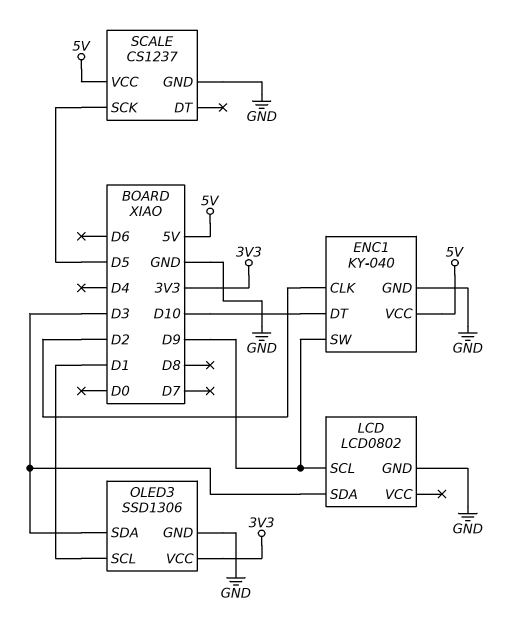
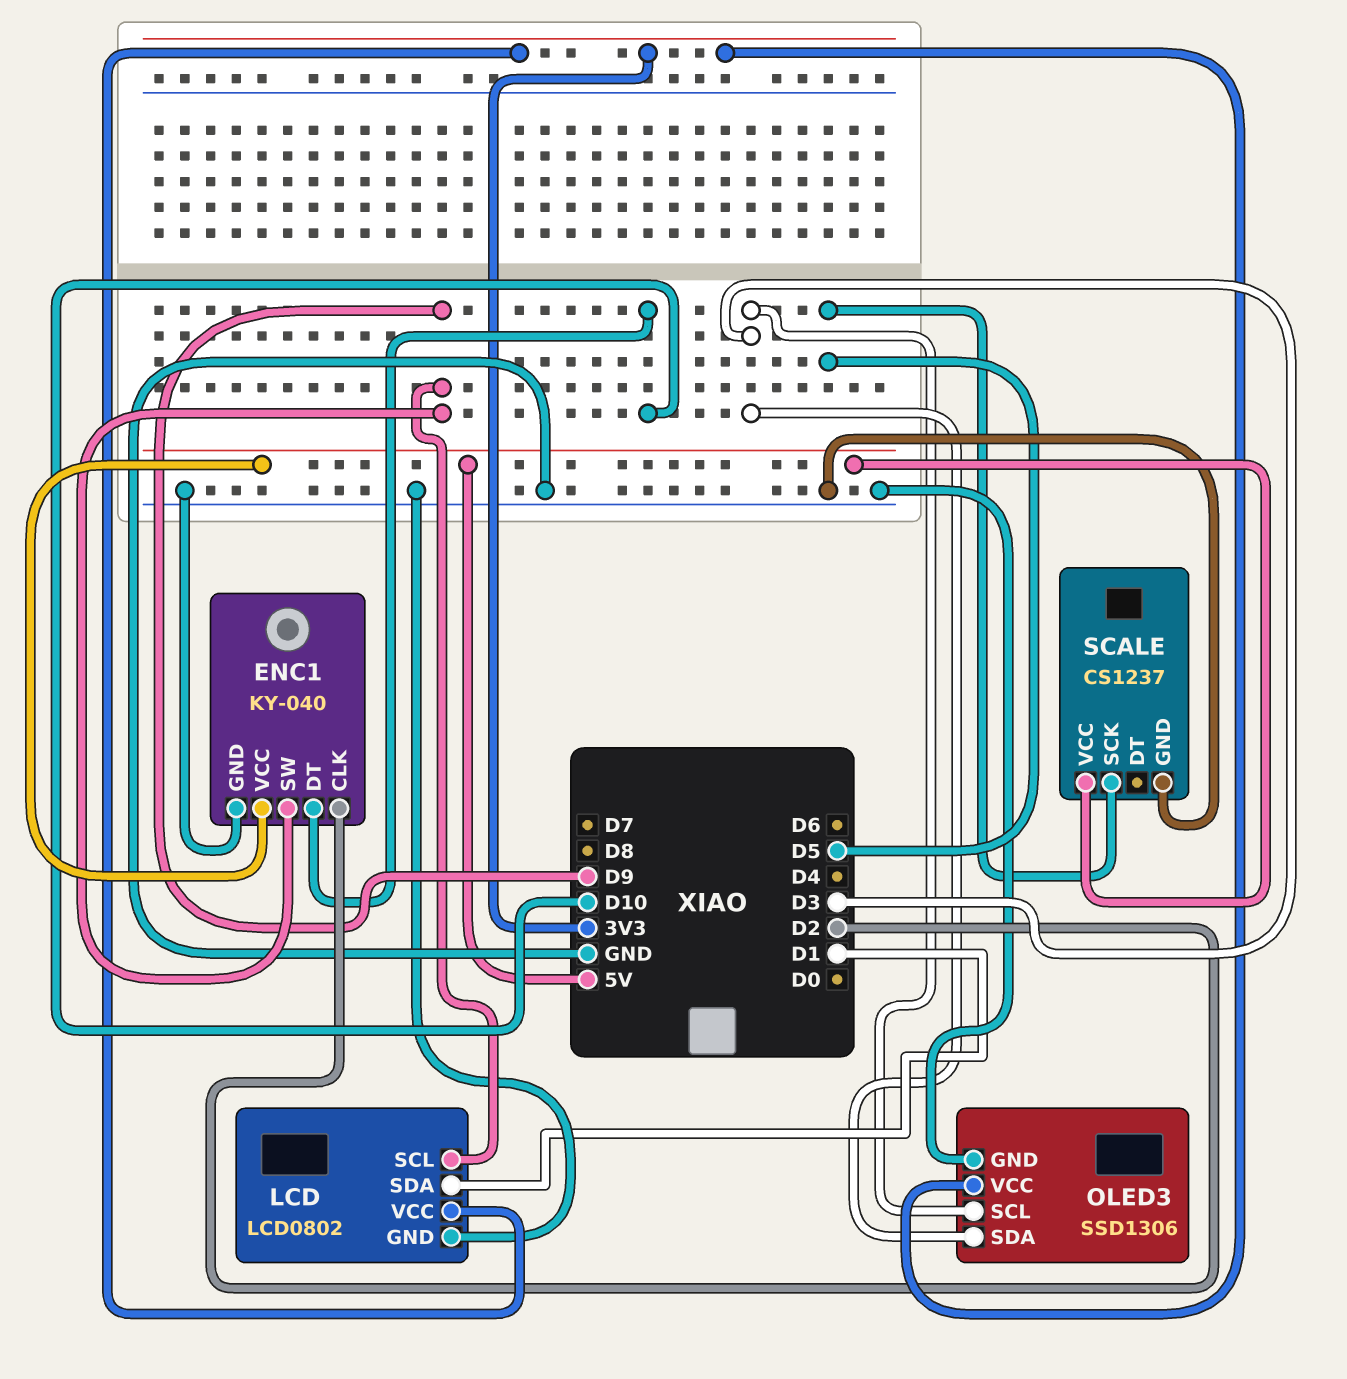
LCD pin SDA: D3 -> D1
LCD pin VCC: none -> 3V3
OLED3 pin SCL: D1 -> D3

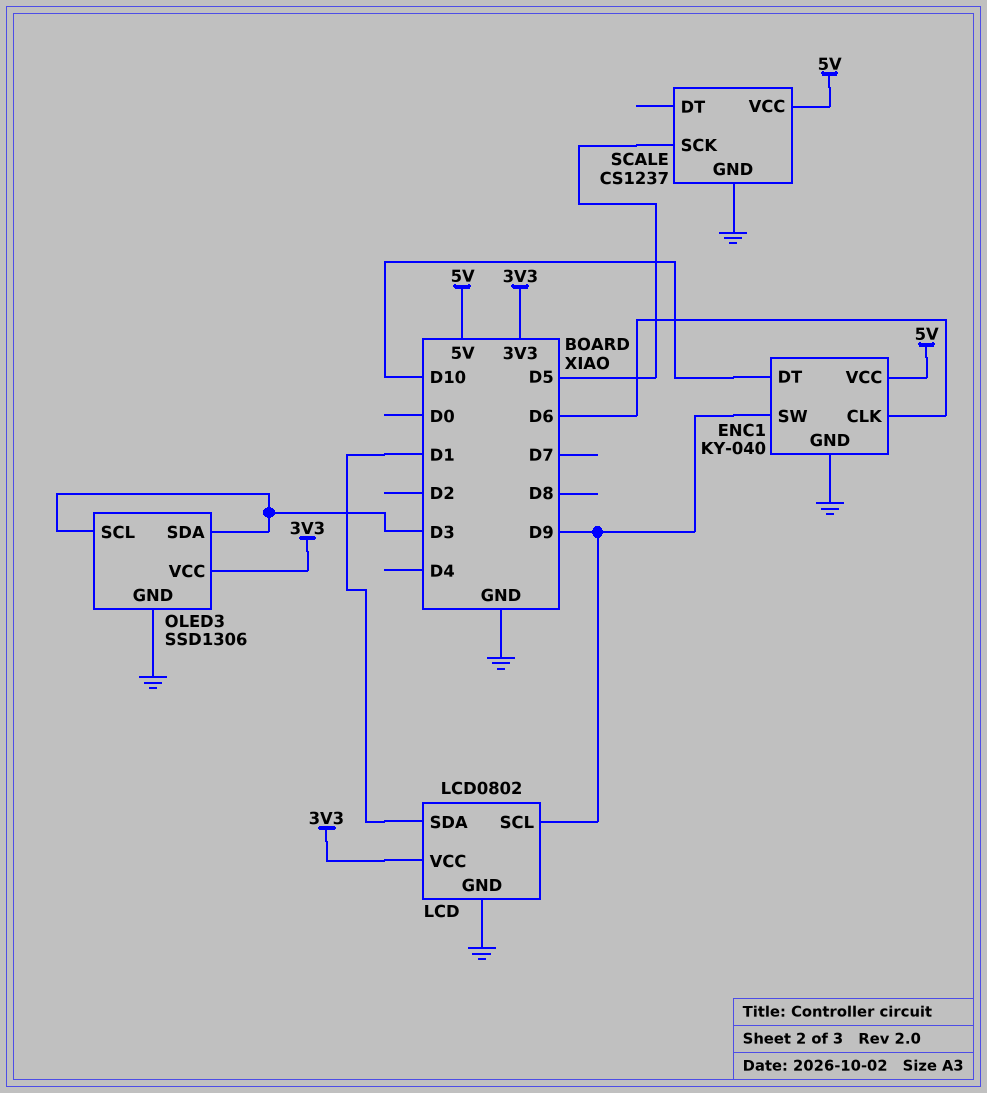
ENC1 pin CLK: D2 -> D6

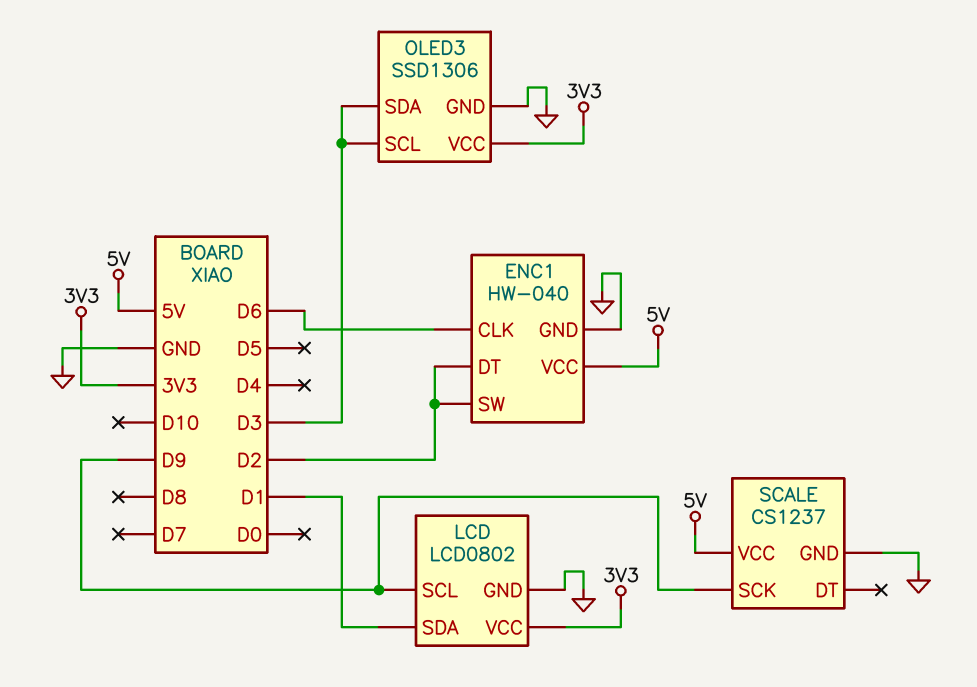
ENC1: KY-040 -> HW-040
ENC1 pin DT: D10 -> D2
ENC1 pin SW: D9 -> D2
SCALE pin SCK: D5 -> D9

